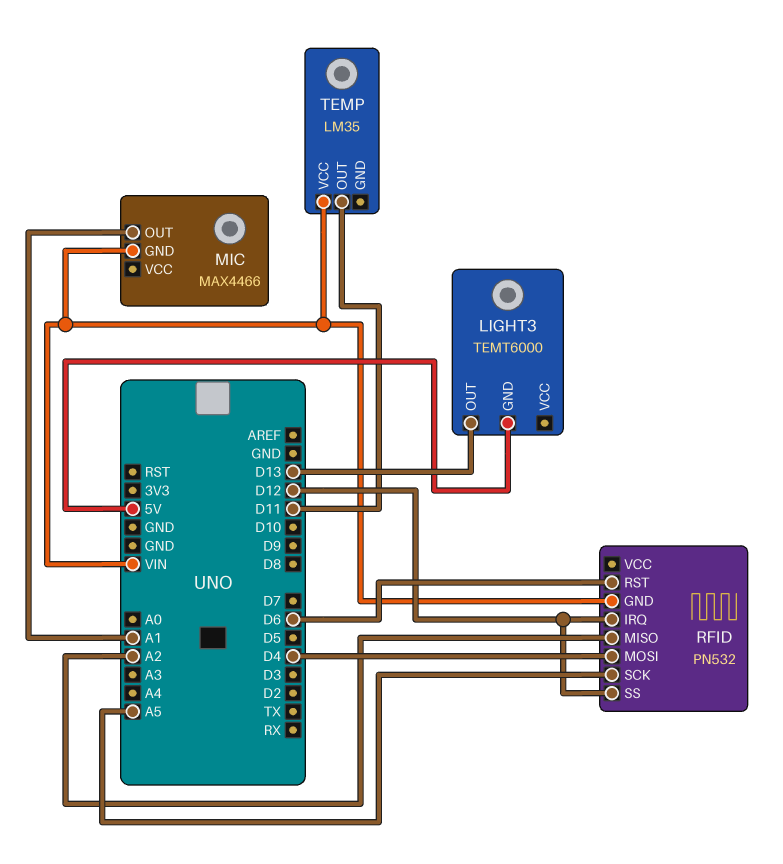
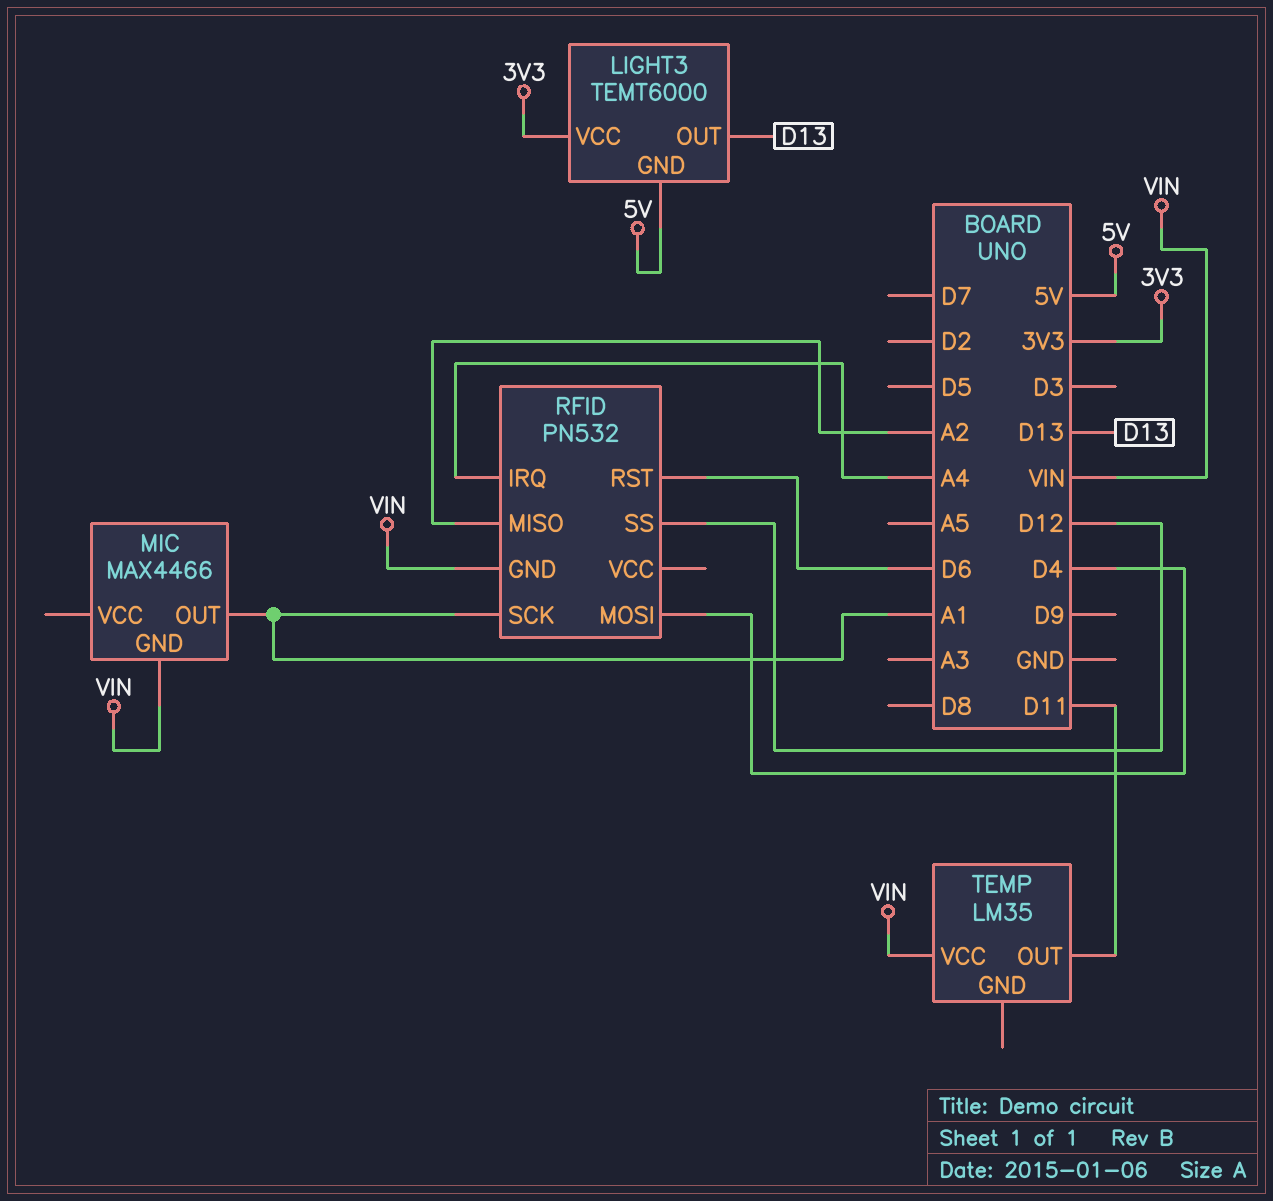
LIGHT3 pin VCC: none -> 3V3
RFID pin IRQ: D12 -> A4
RFID pin SCK: A5 -> A1

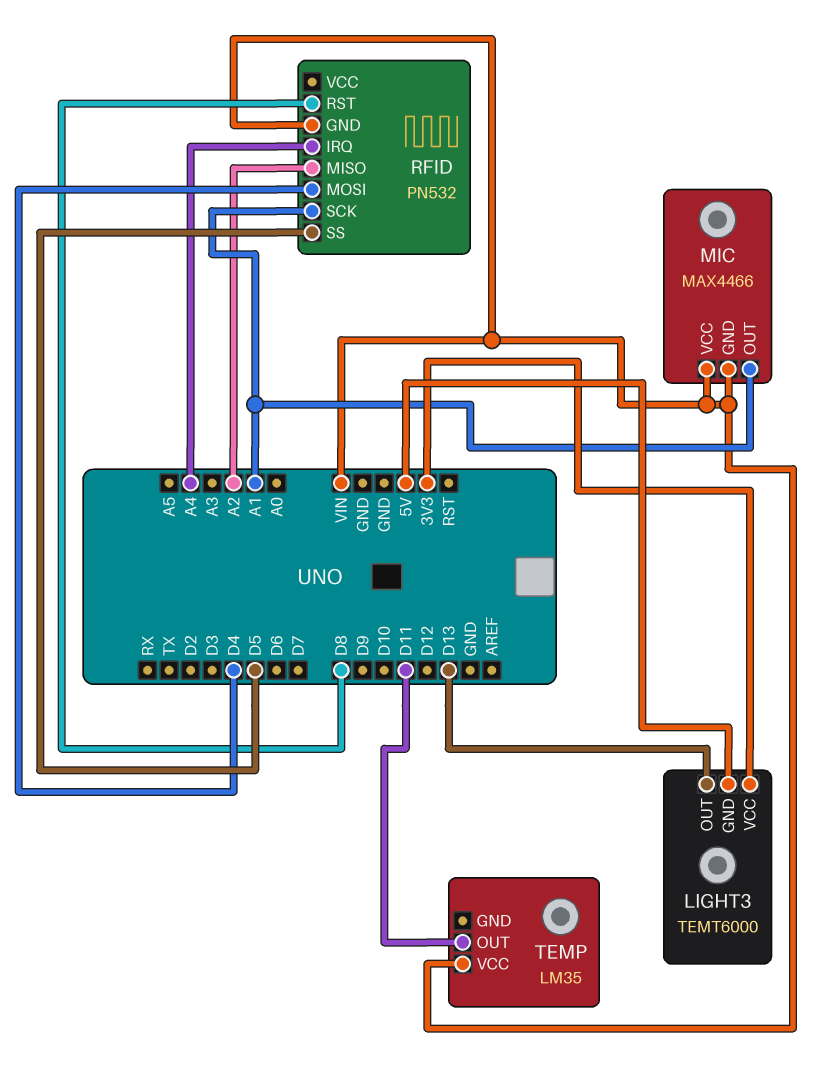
MIC pin VCC: none -> VIN
RFID pin RST: D6 -> D8
RFID pin SS: D12 -> D5

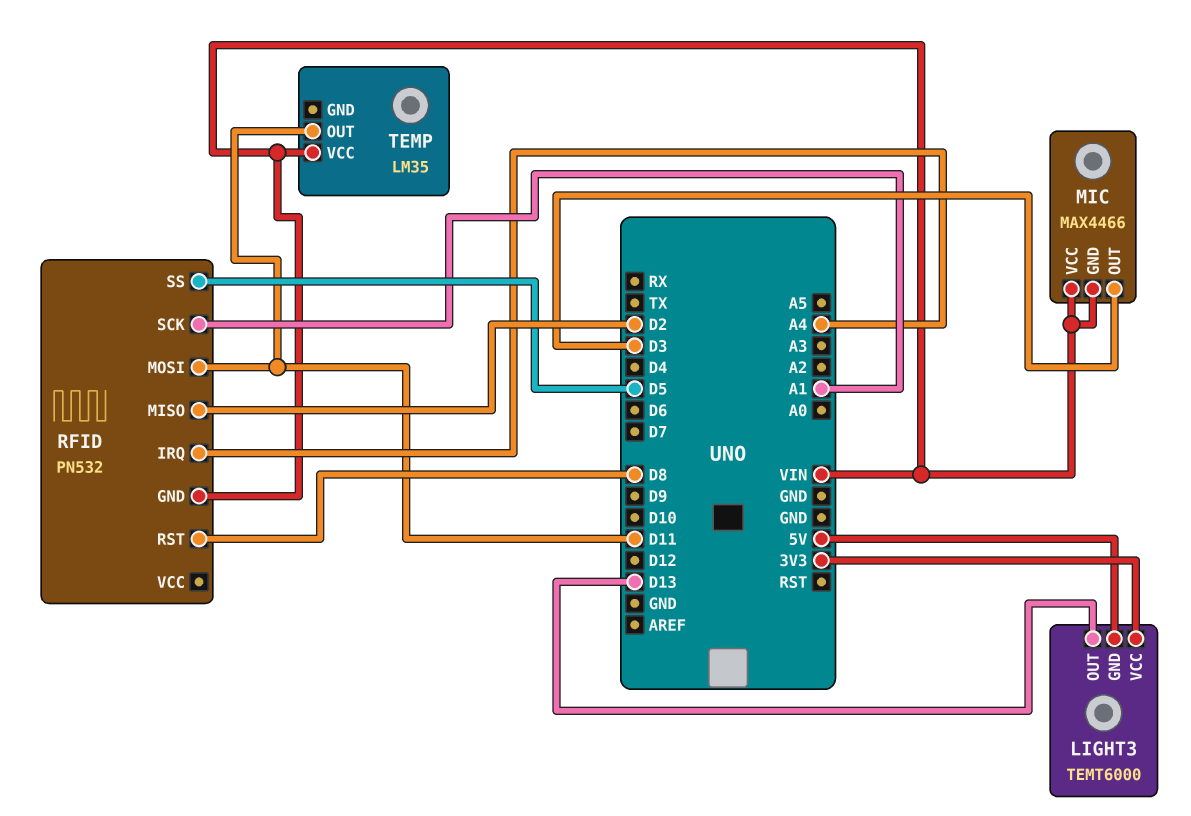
MIC pin OUT: A1 -> D3
RFID pin MISO: A2 -> D2
RFID pin MOSI: D4 -> D11

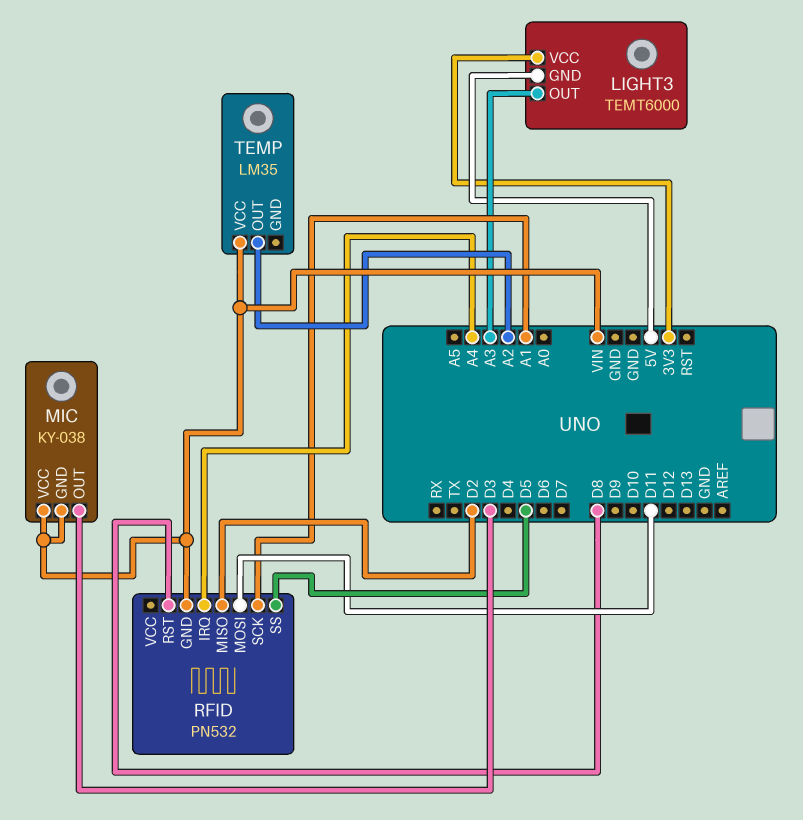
LIGHT3 pin OUT: D13 -> A3
MIC: MAX4466 -> KY-038
TEMP pin OUT: D11 -> A2

